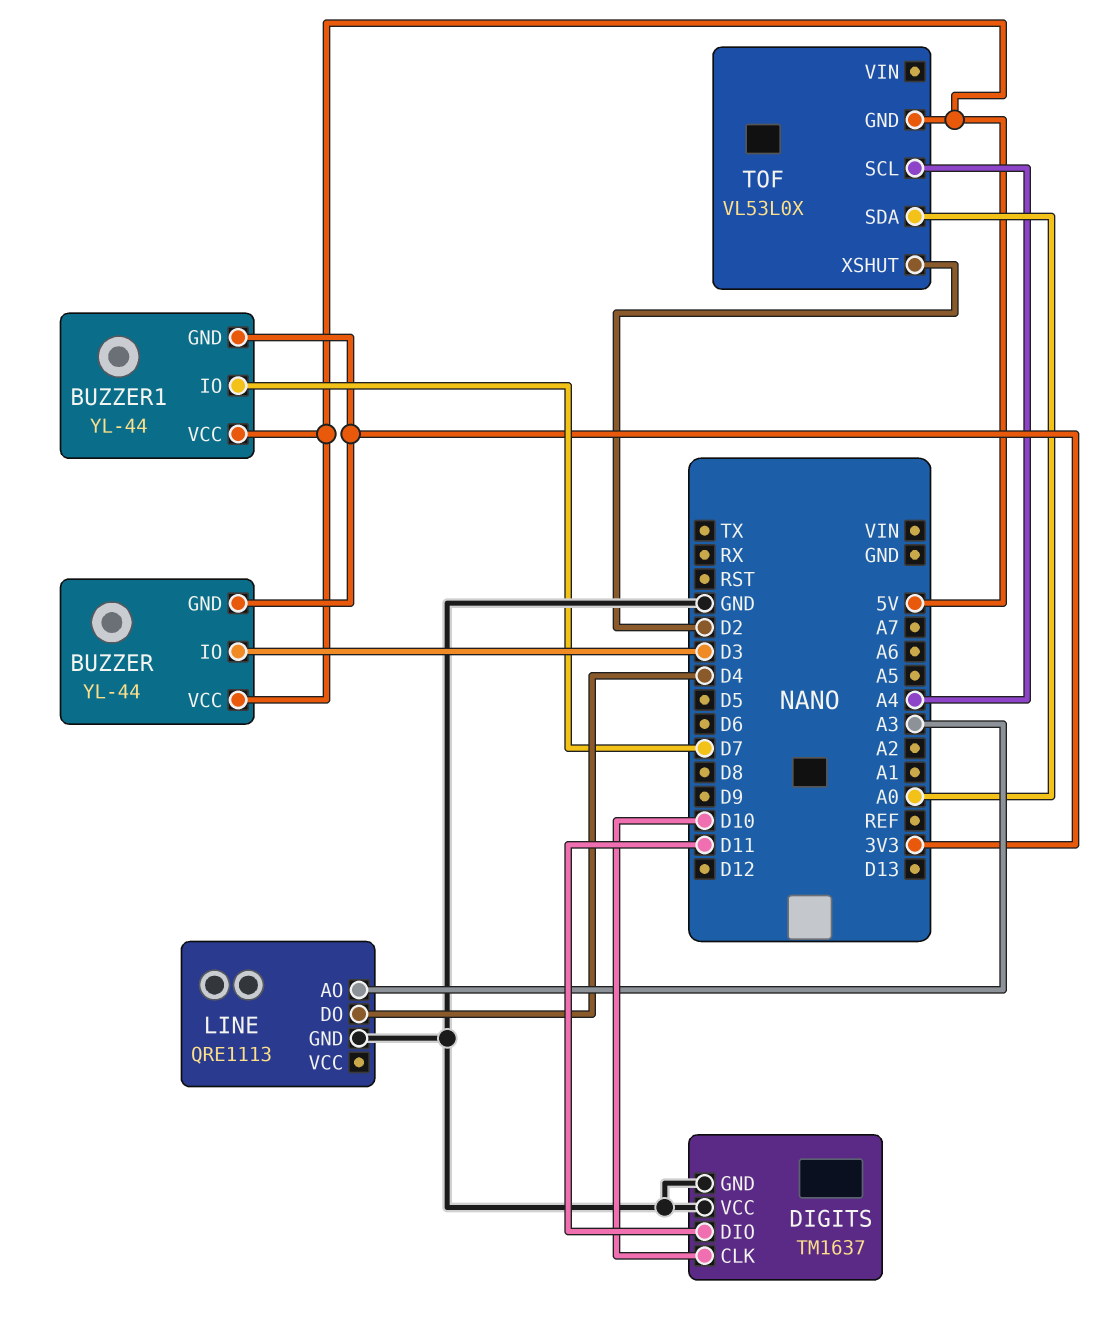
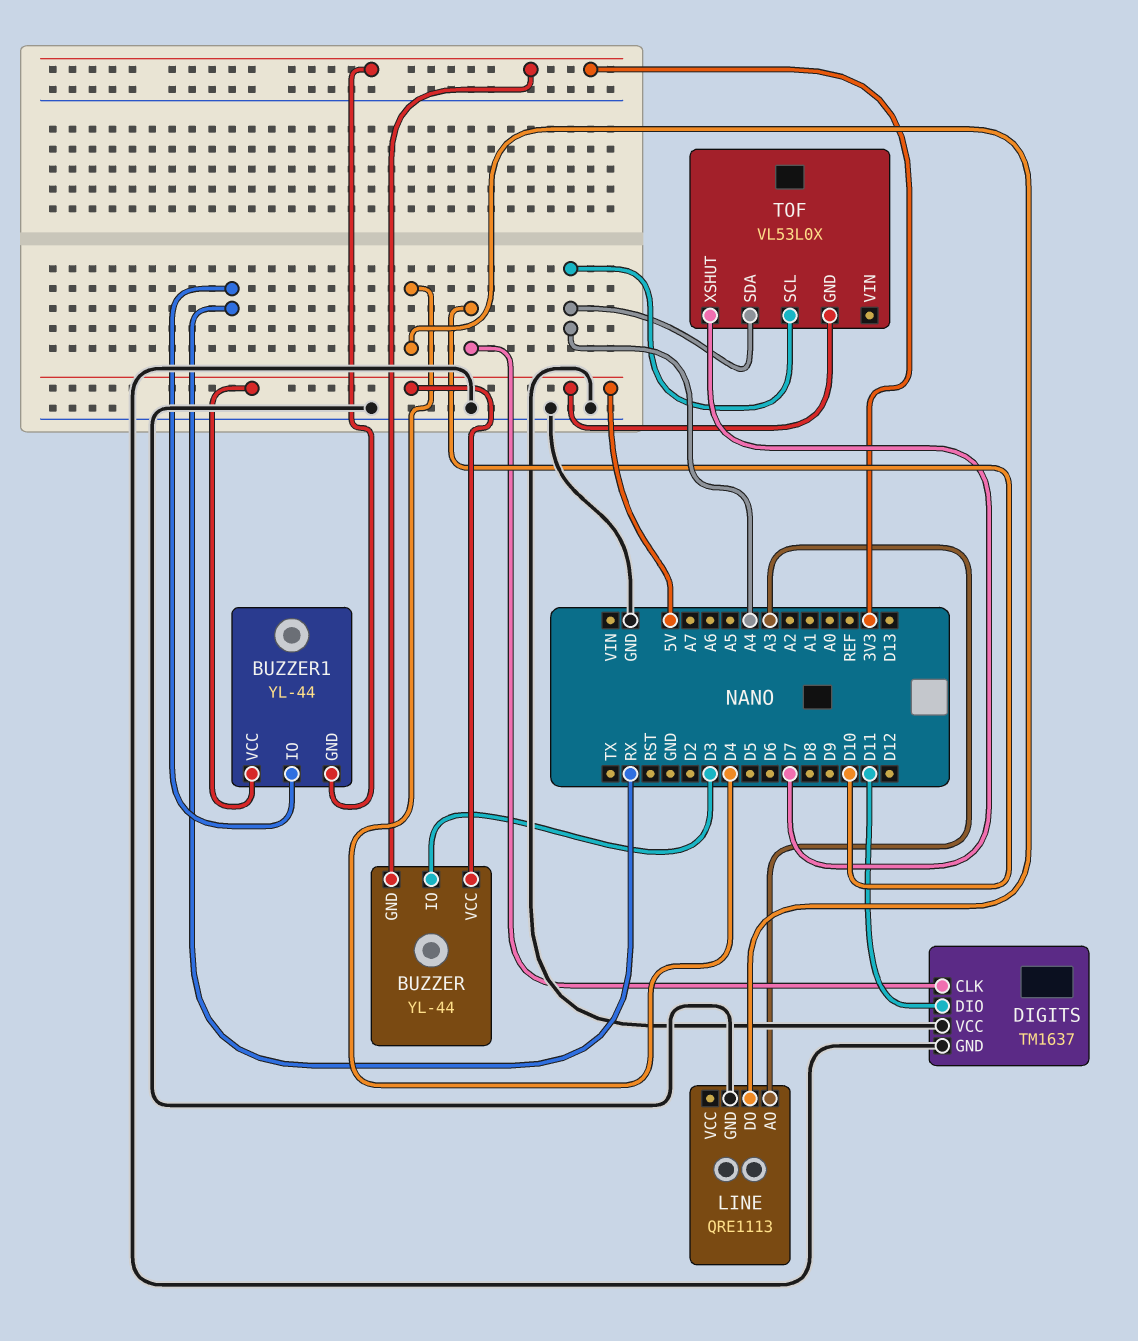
BUZZER1 pin IO: D7 -> RX
TOF pin SDA: A0 -> A4
TOF pin XSHUT: D2 -> D7

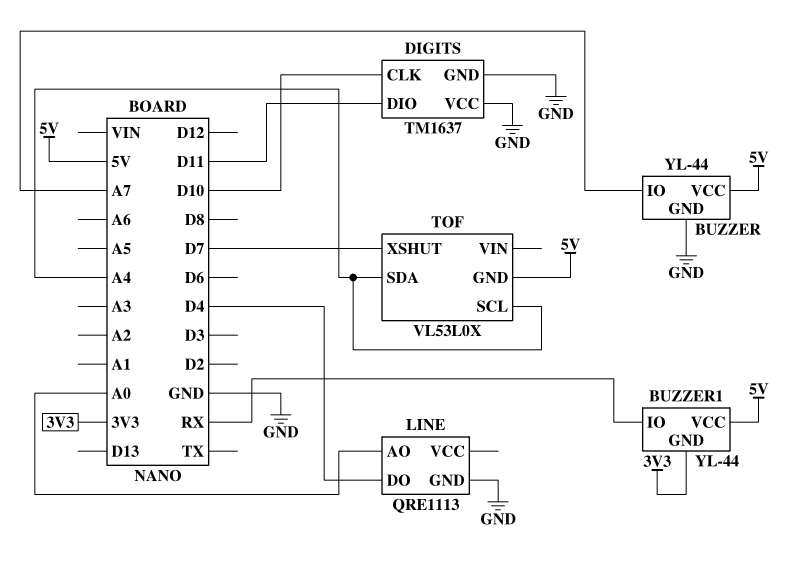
BUZZER pin GND: 3V3 -> GND
BUZZER pin IO: D3 -> A7
LINE pin AO: A3 -> A0

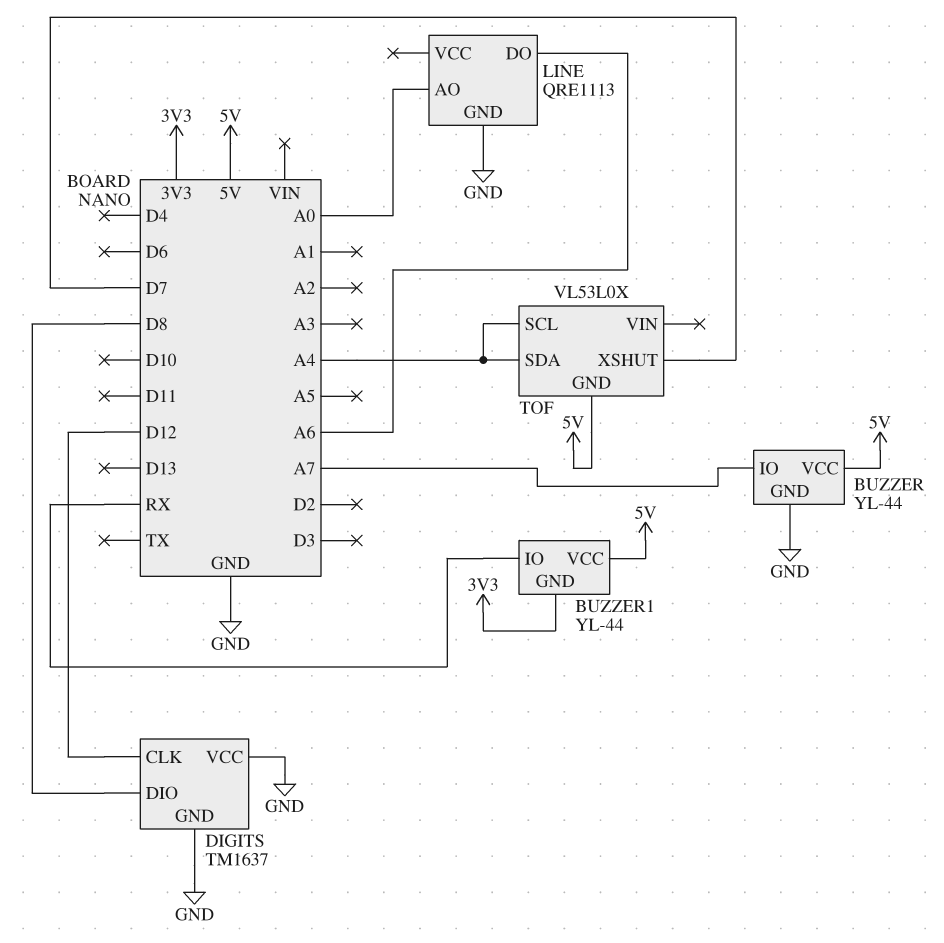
DIGITS pin CLK: D10 -> D12
DIGITS pin DIO: D11 -> D8
LINE pin DO: D4 -> A6

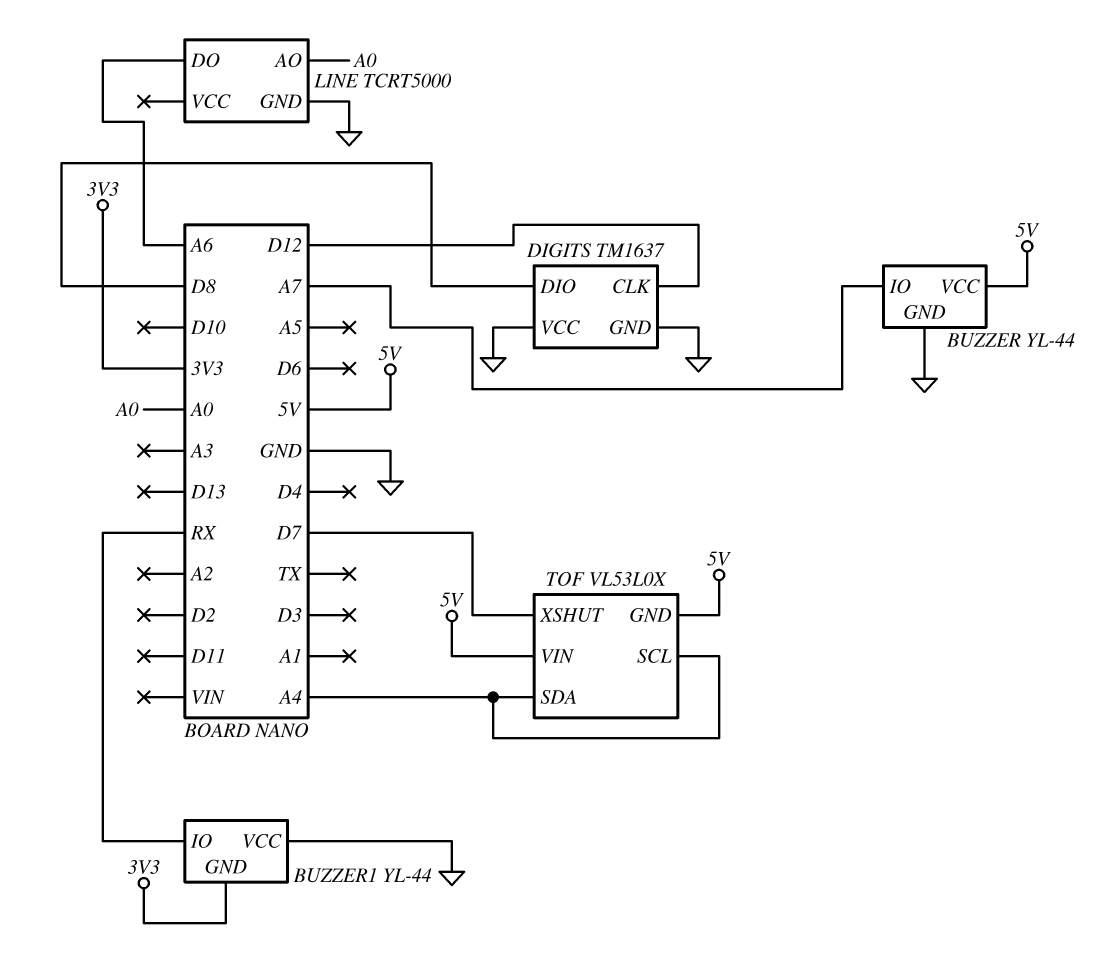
BUZZER1 pin VCC: 5V -> GND
LINE: QRE1113 -> TCRT5000
TOF pin VIN: none -> 5V

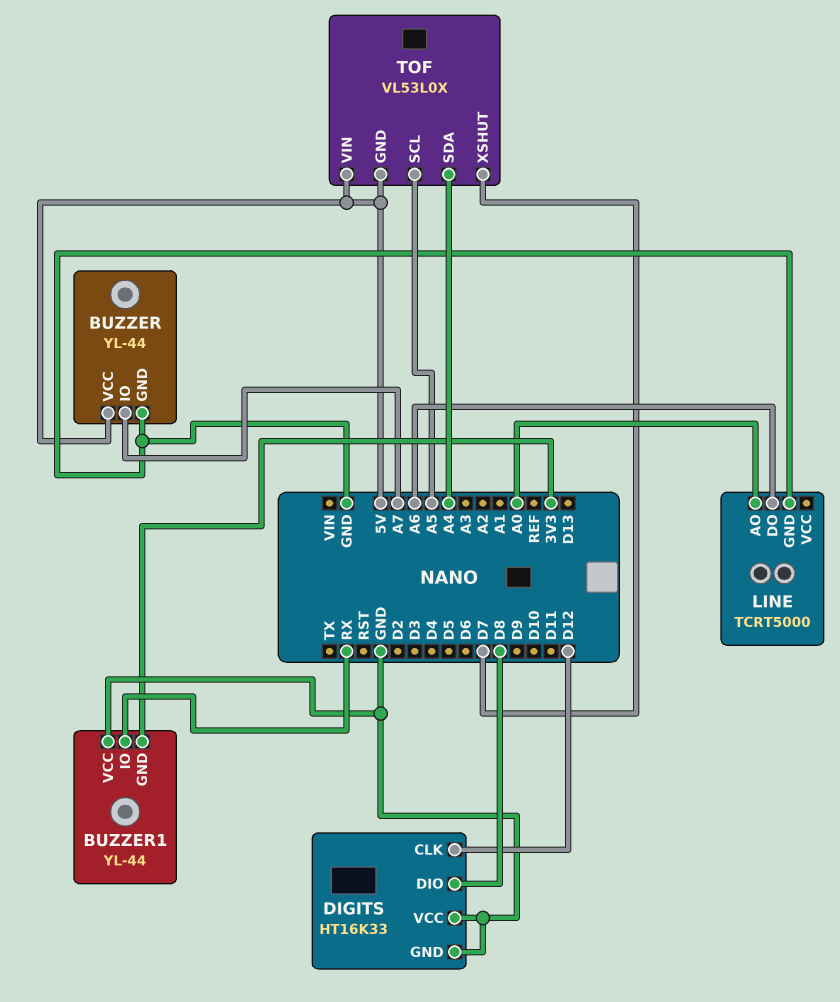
DIGITS: TM1637 -> HT16K33
TOF pin SCL: A4 -> A5

